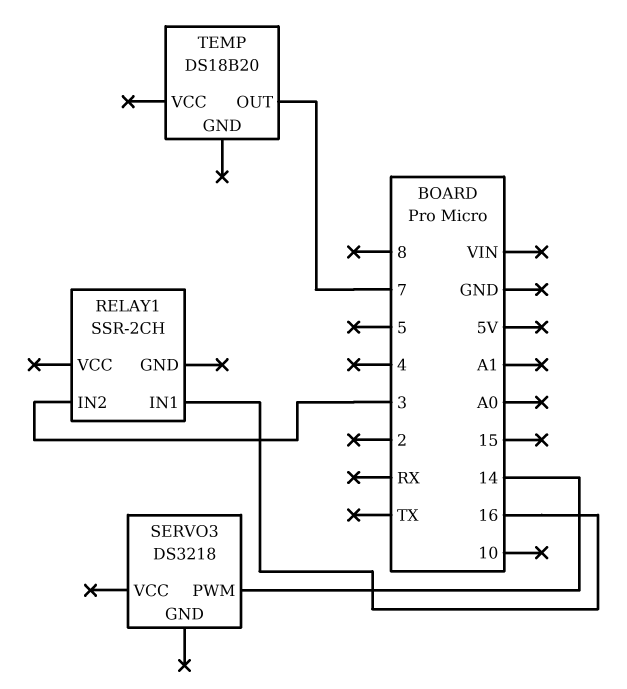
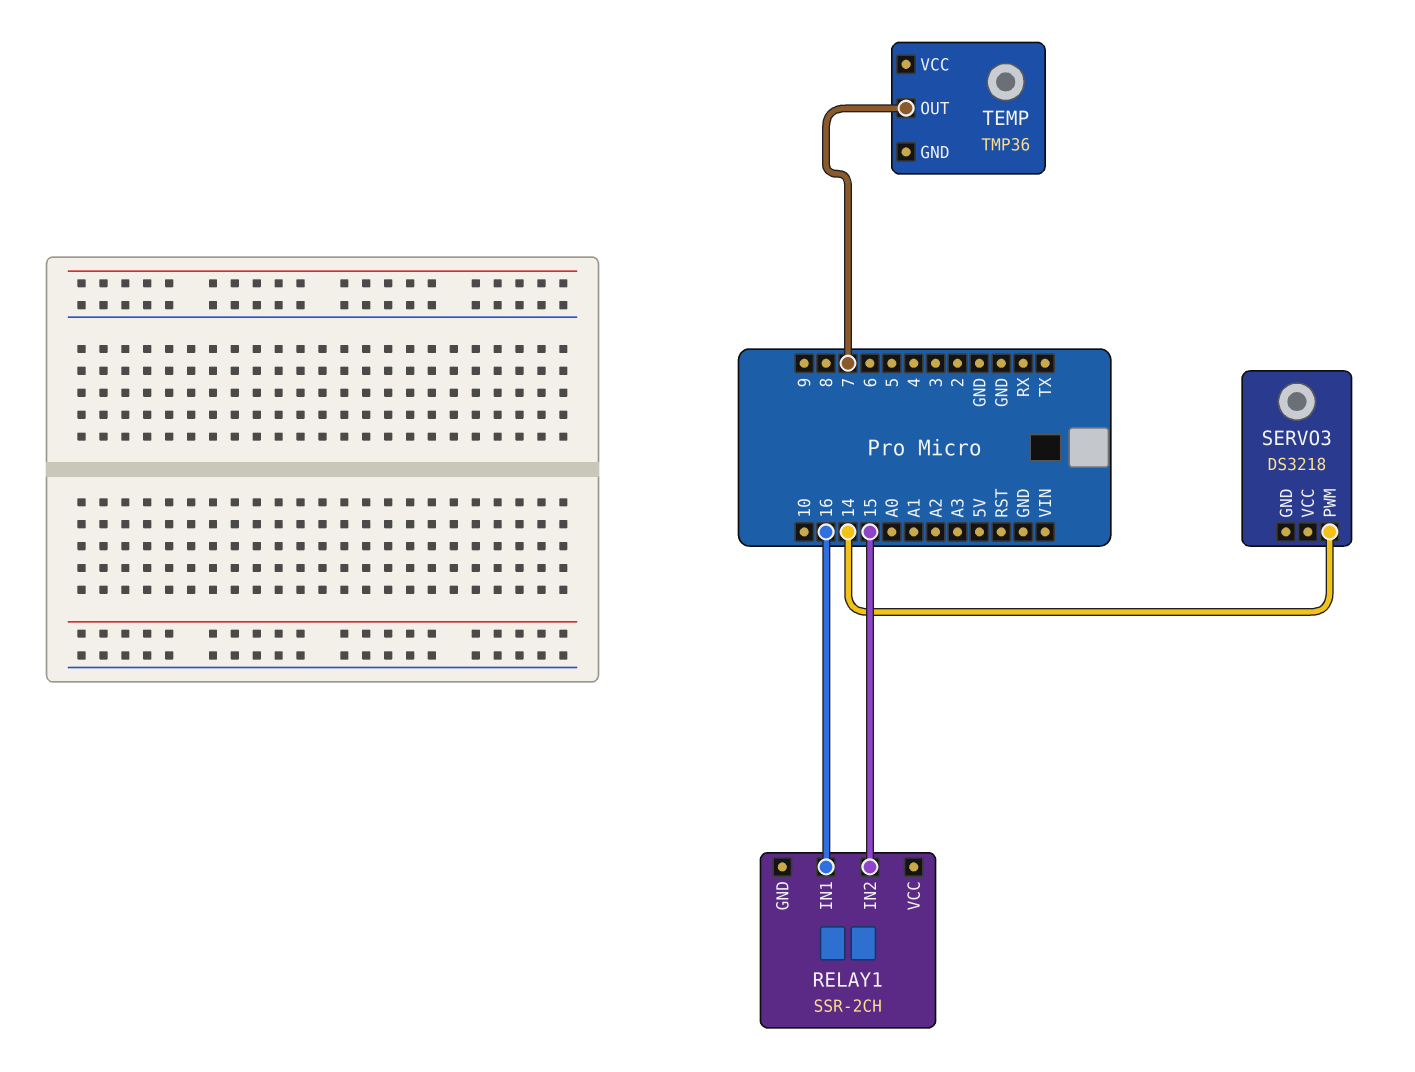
RELAY1 pin IN2: 3 -> 15
TEMP: DS18B20 -> TMP36

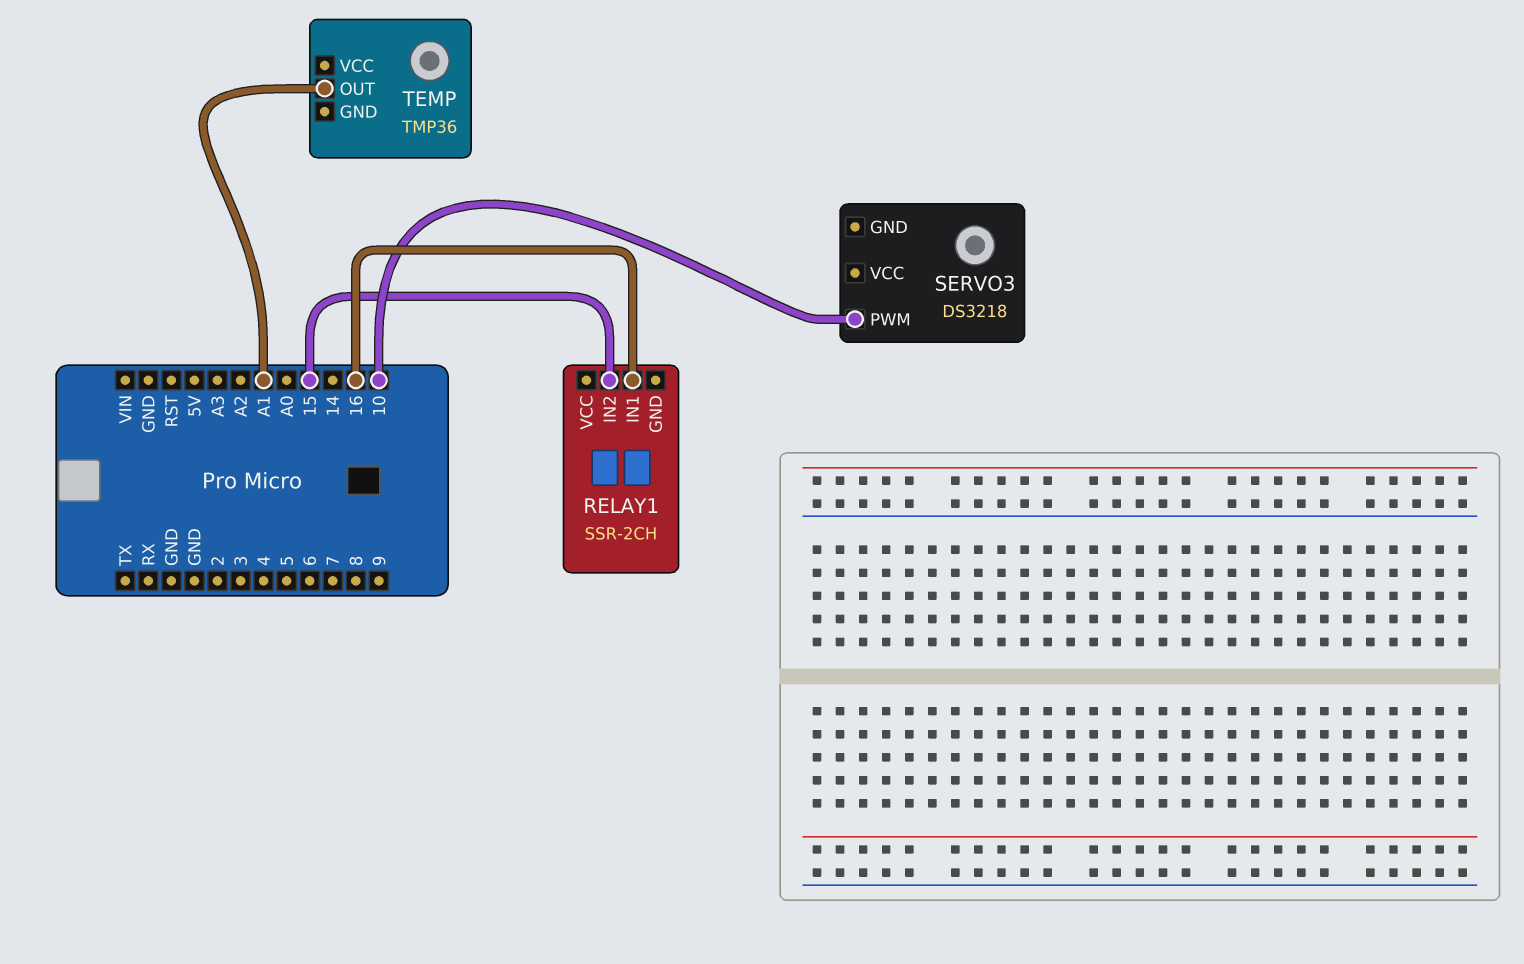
SERVO3 pin PWM: 14 -> 10
TEMP pin OUT: 7 -> A1

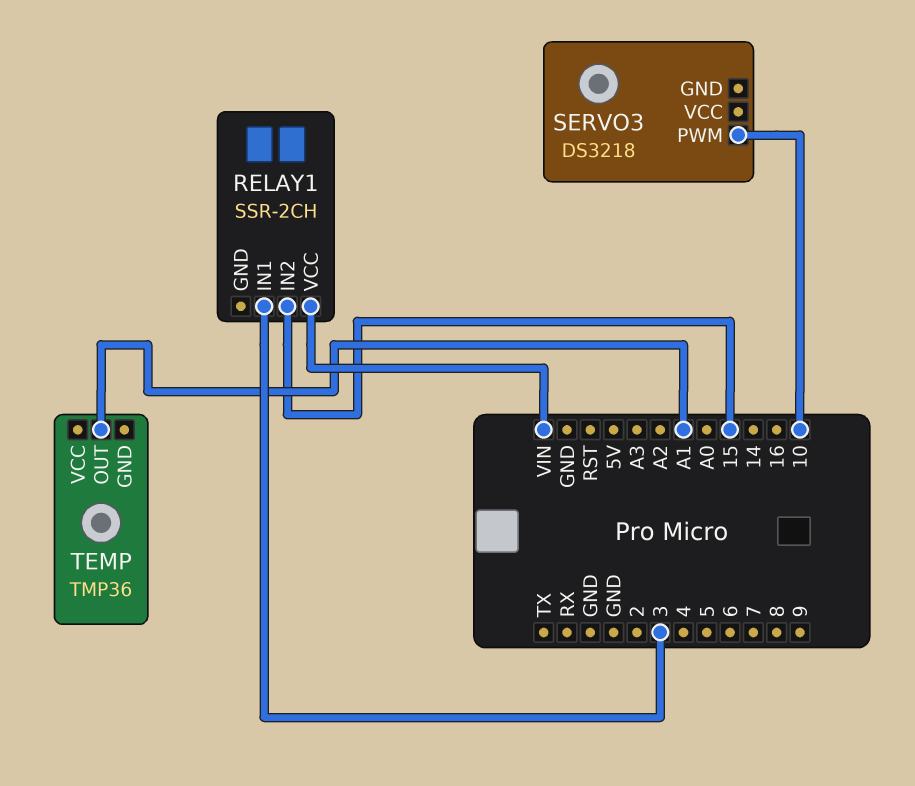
RELAY1 pin IN1: 16 -> 3
RELAY1 pin VCC: none -> VIN

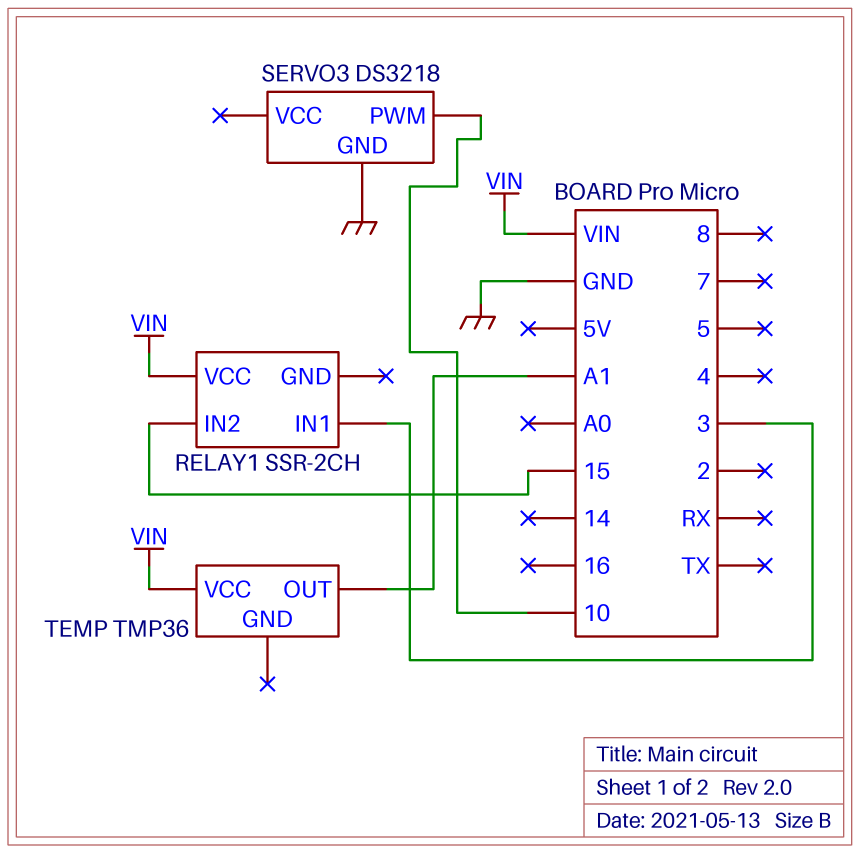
SERVO3 pin GND: none -> GND
TEMP pin VCC: none -> VIN

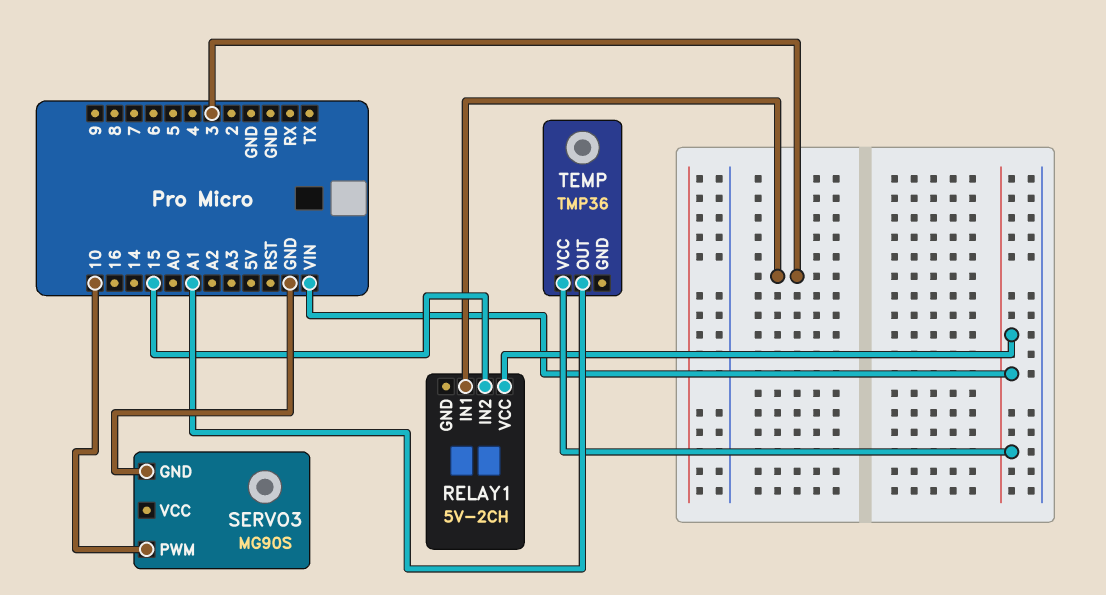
RELAY1: SSR-2CH -> 5V-2CH
SERVO3: DS3218 -> MG90S

